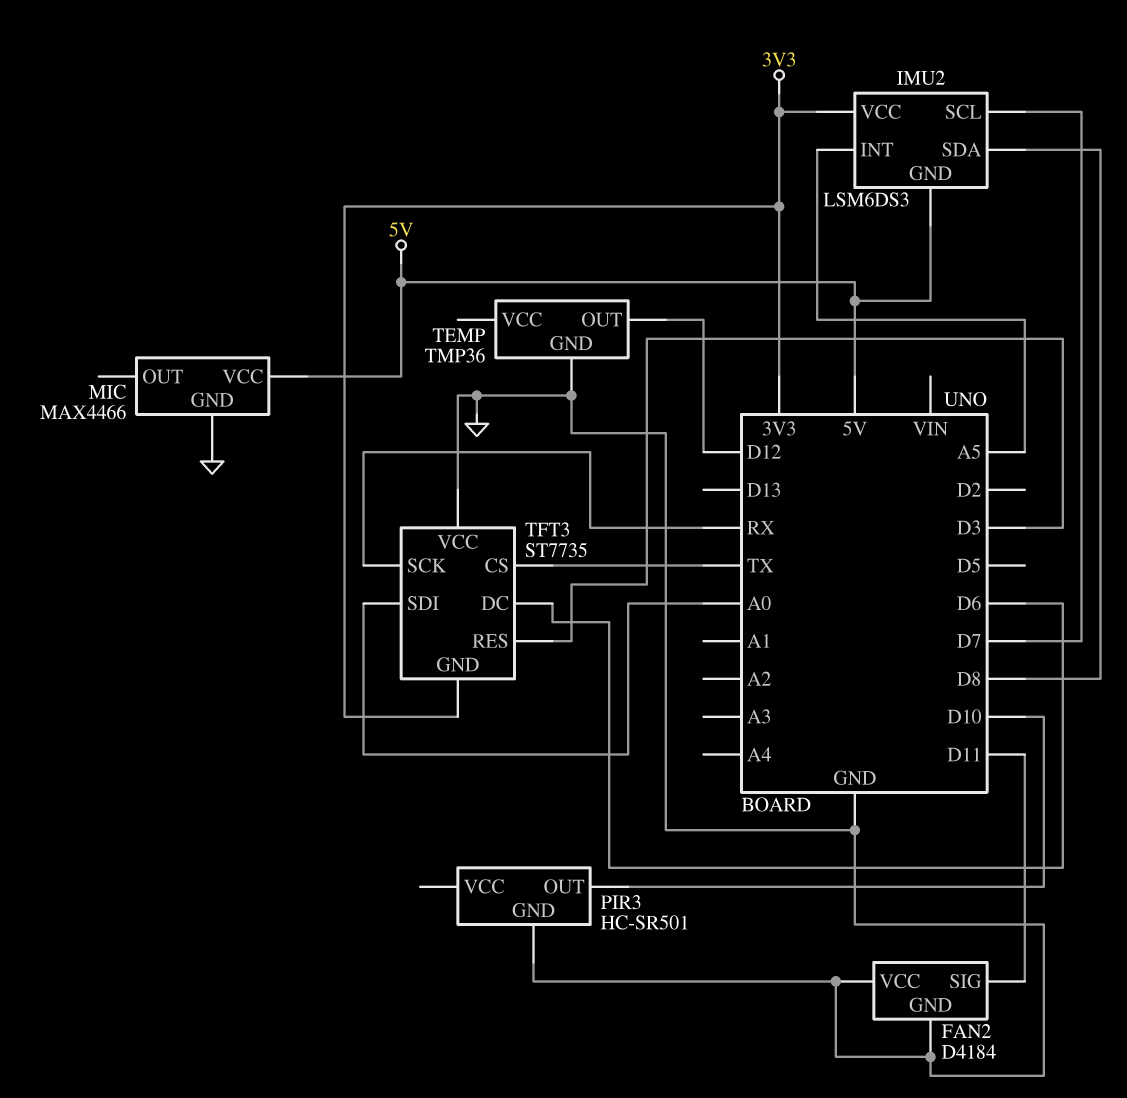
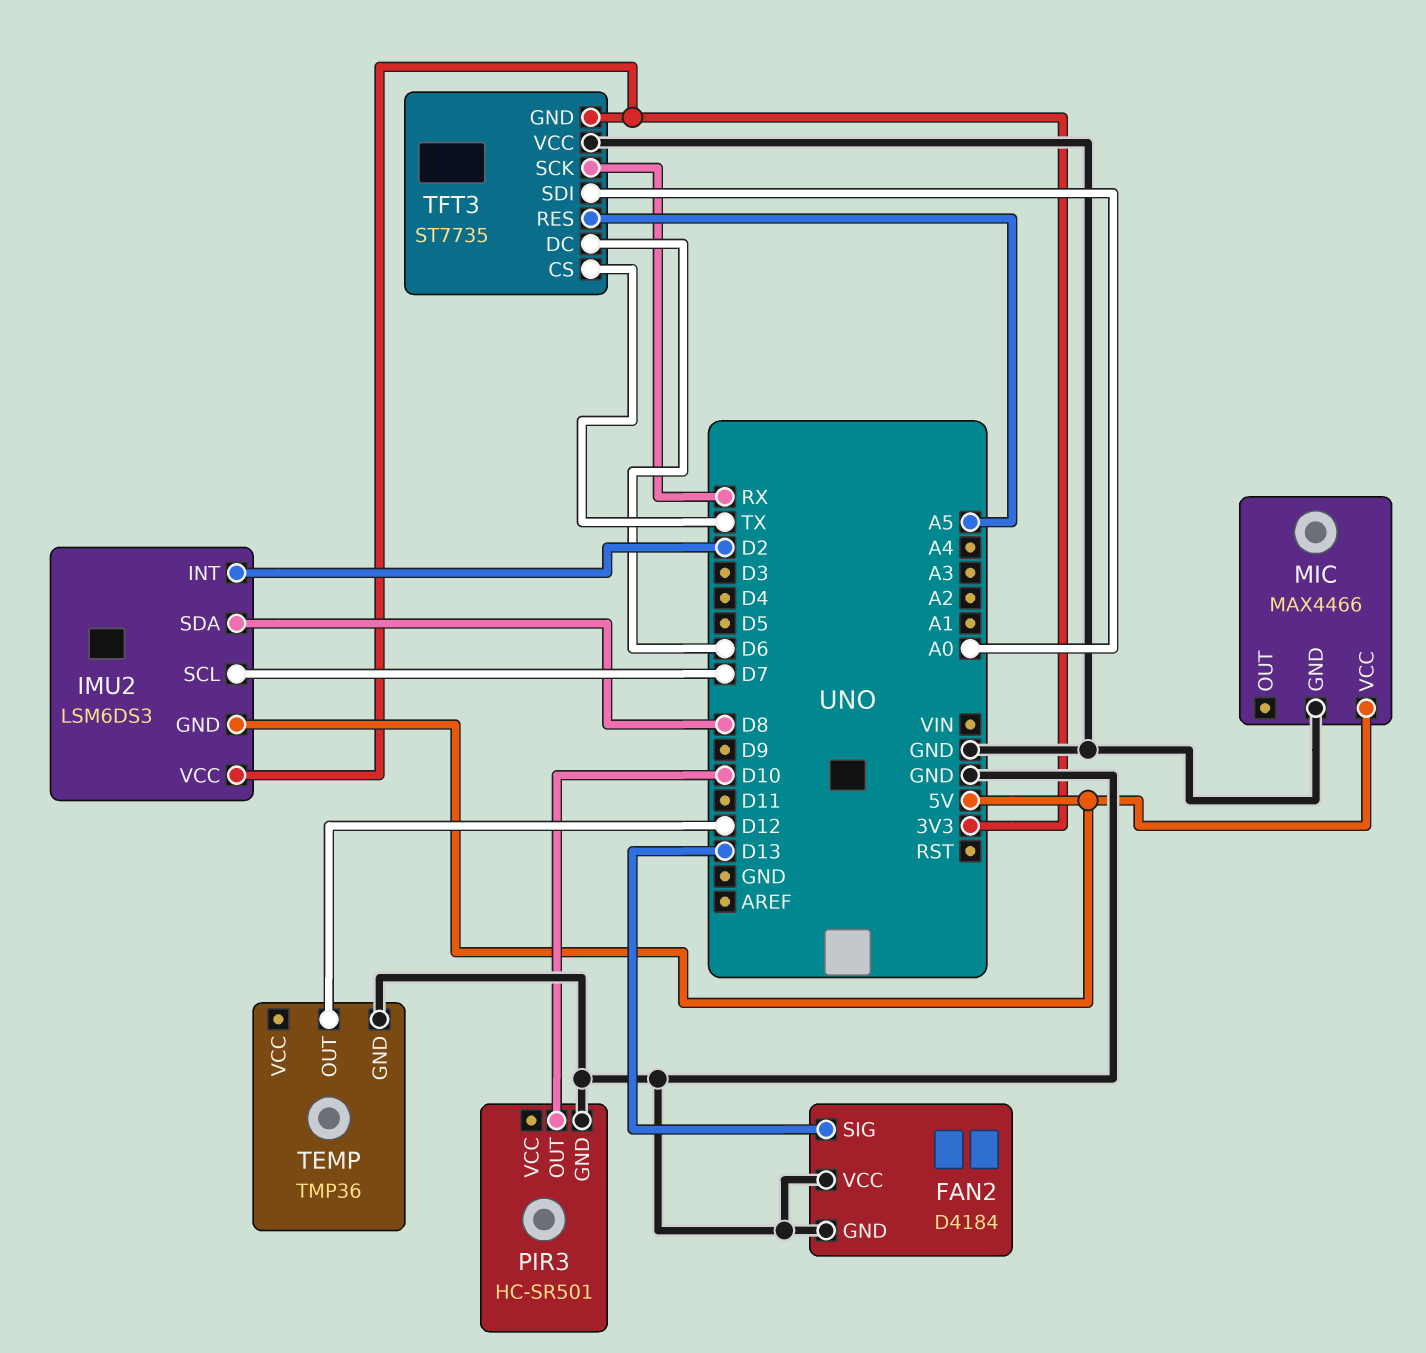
FAN2 pin SIG: D11 -> D13
IMU2 pin INT: A5 -> D2
TFT3 pin RES: D3 -> A5

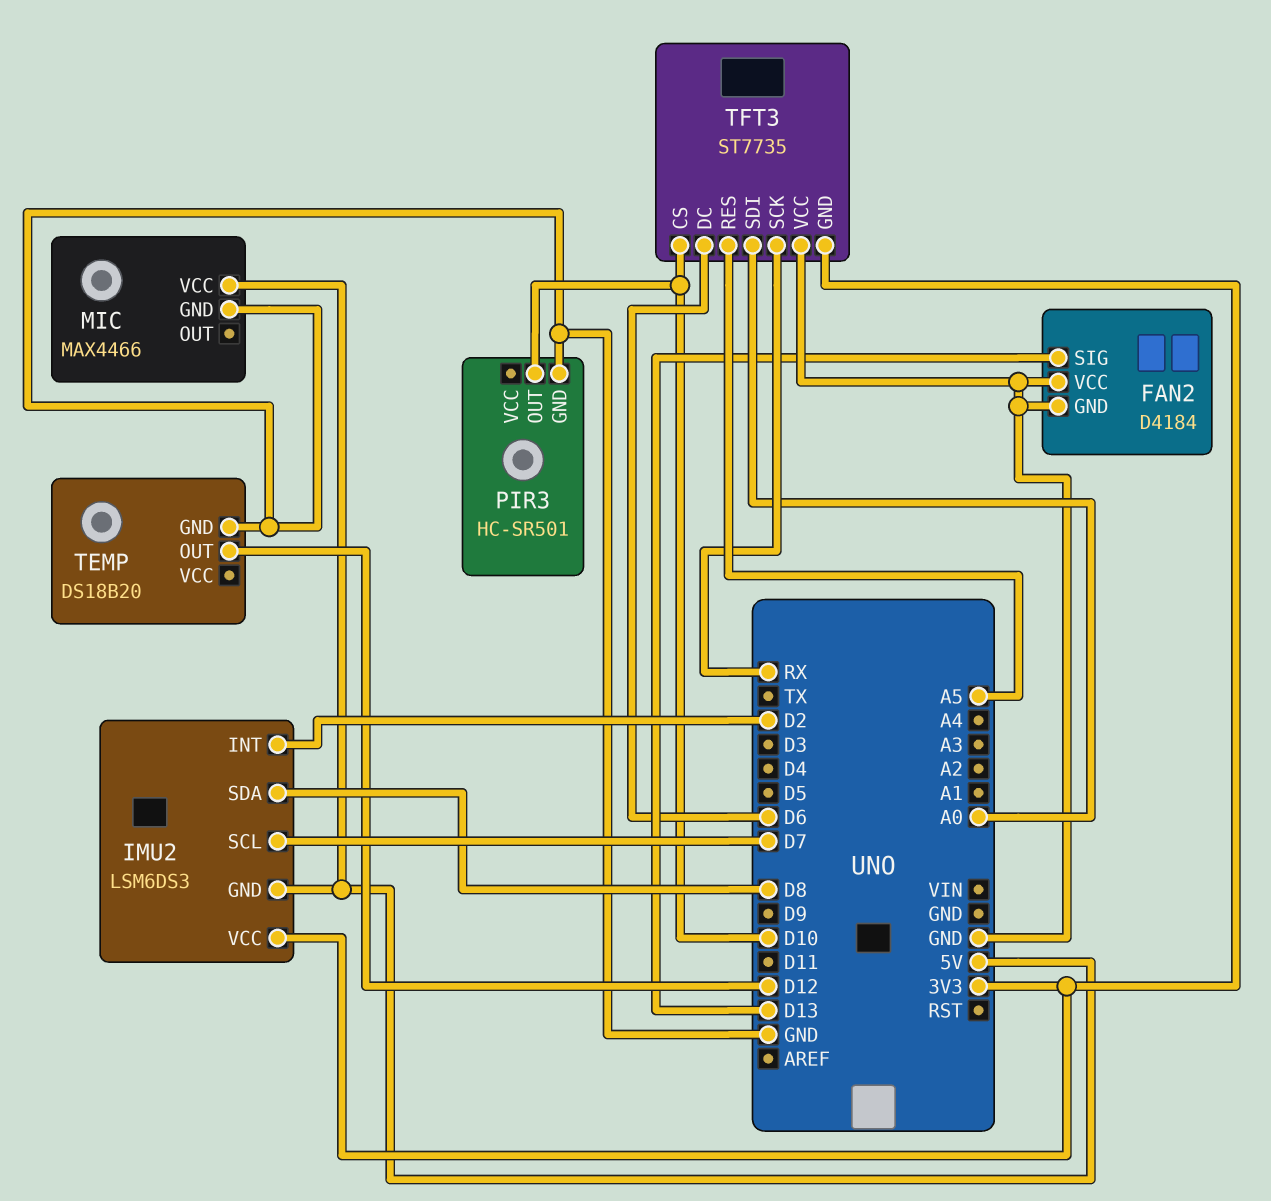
TEMP: TMP36 -> DS18B20
TFT3 pin CS: TX -> D10

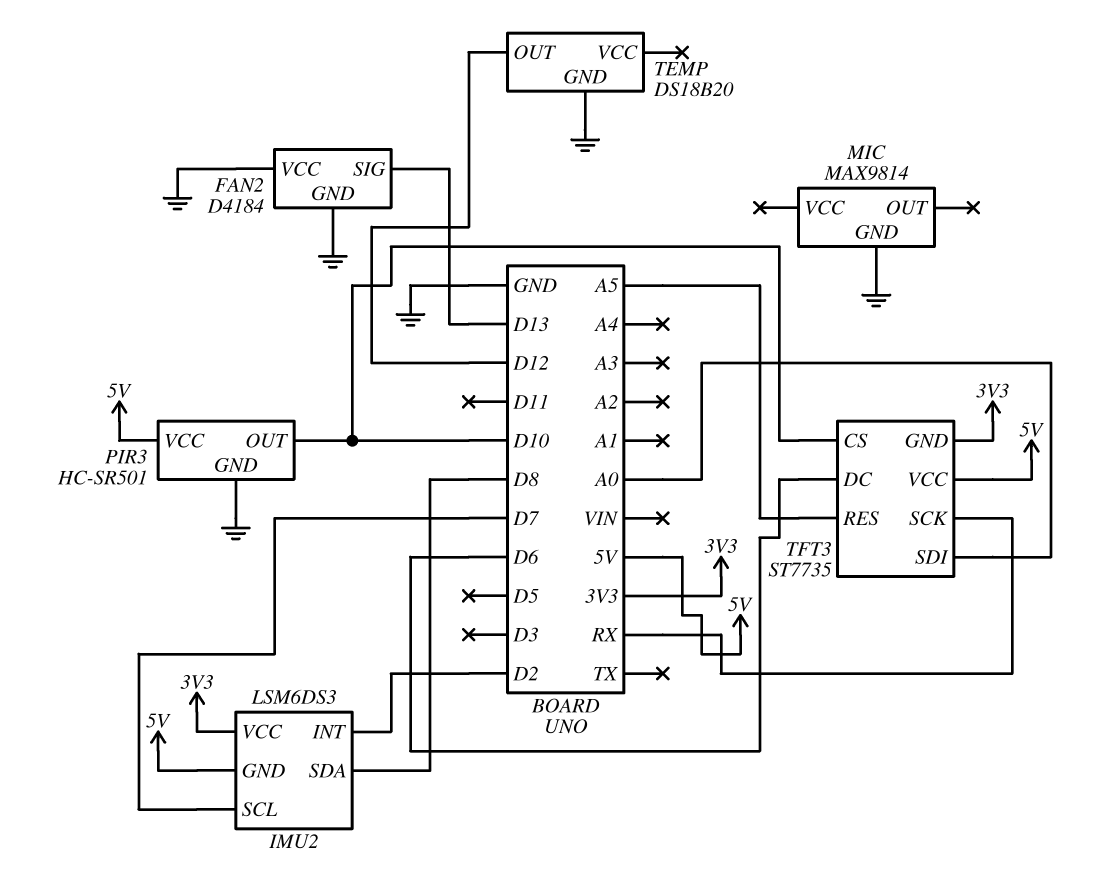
MIC: MAX4466 -> MAX9814
MIC pin VCC: 5V -> none
PIR3 pin VCC: none -> 5V
TFT3 pin VCC: GND -> 5V

